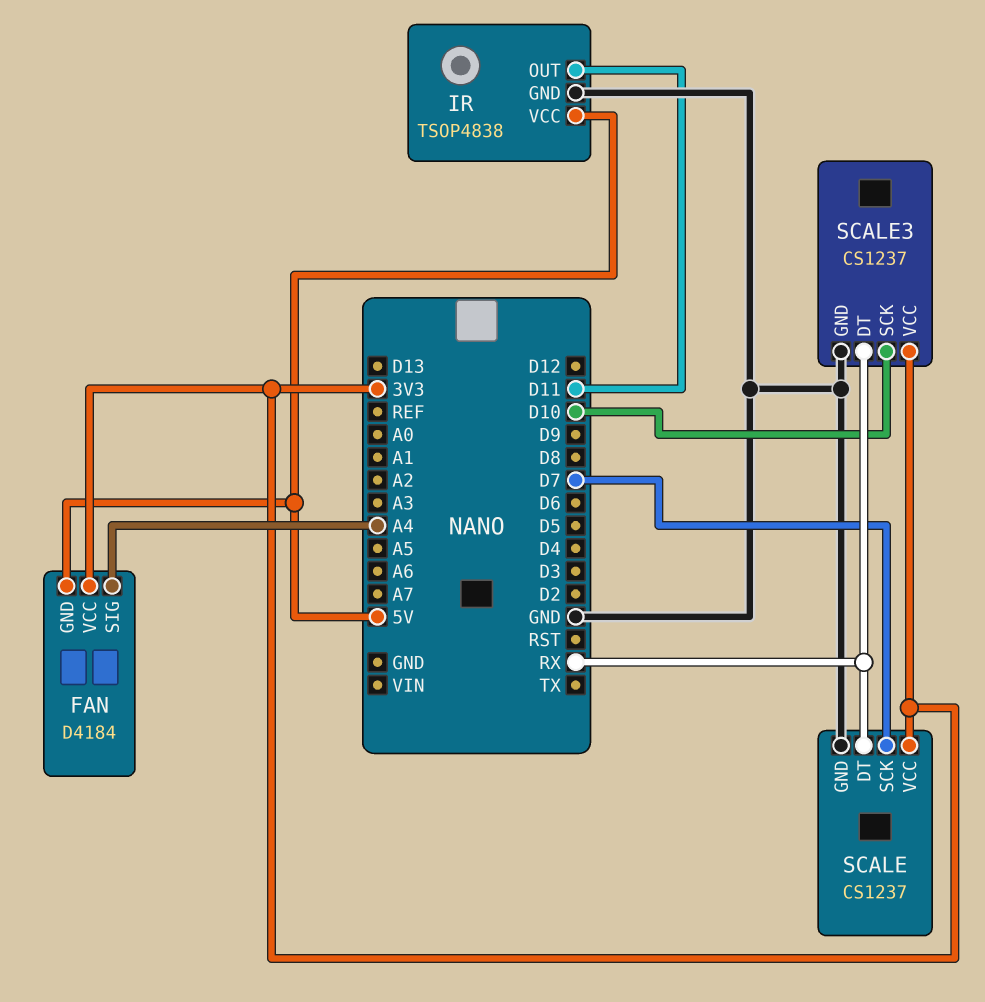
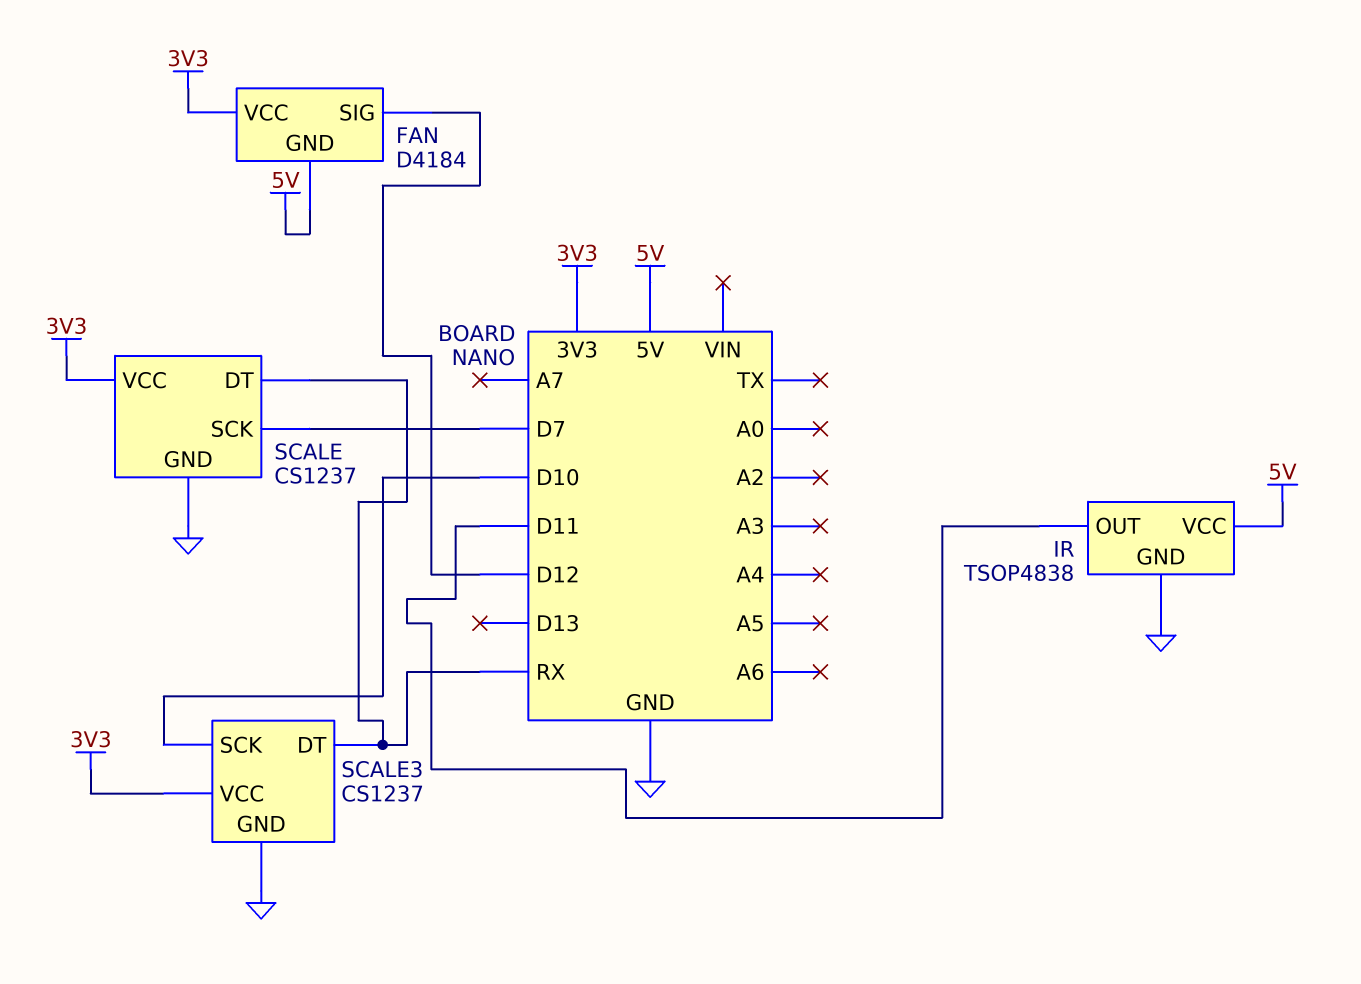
FAN pin SIG: A4 -> D12

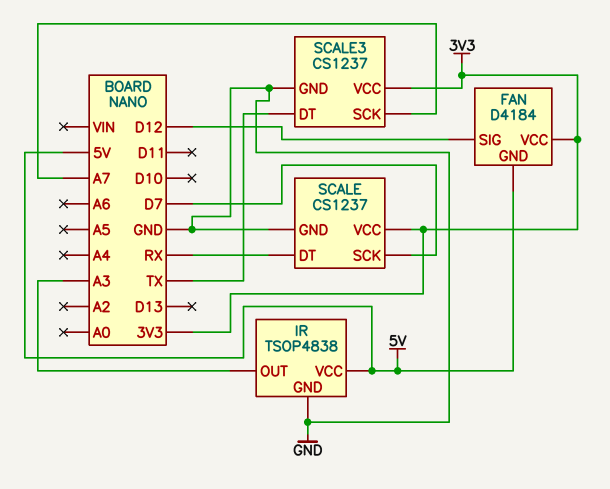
IR pin OUT: D11 -> A3
SCALE3 pin DT: RX -> TX
SCALE3 pin SCK: D10 -> A7

